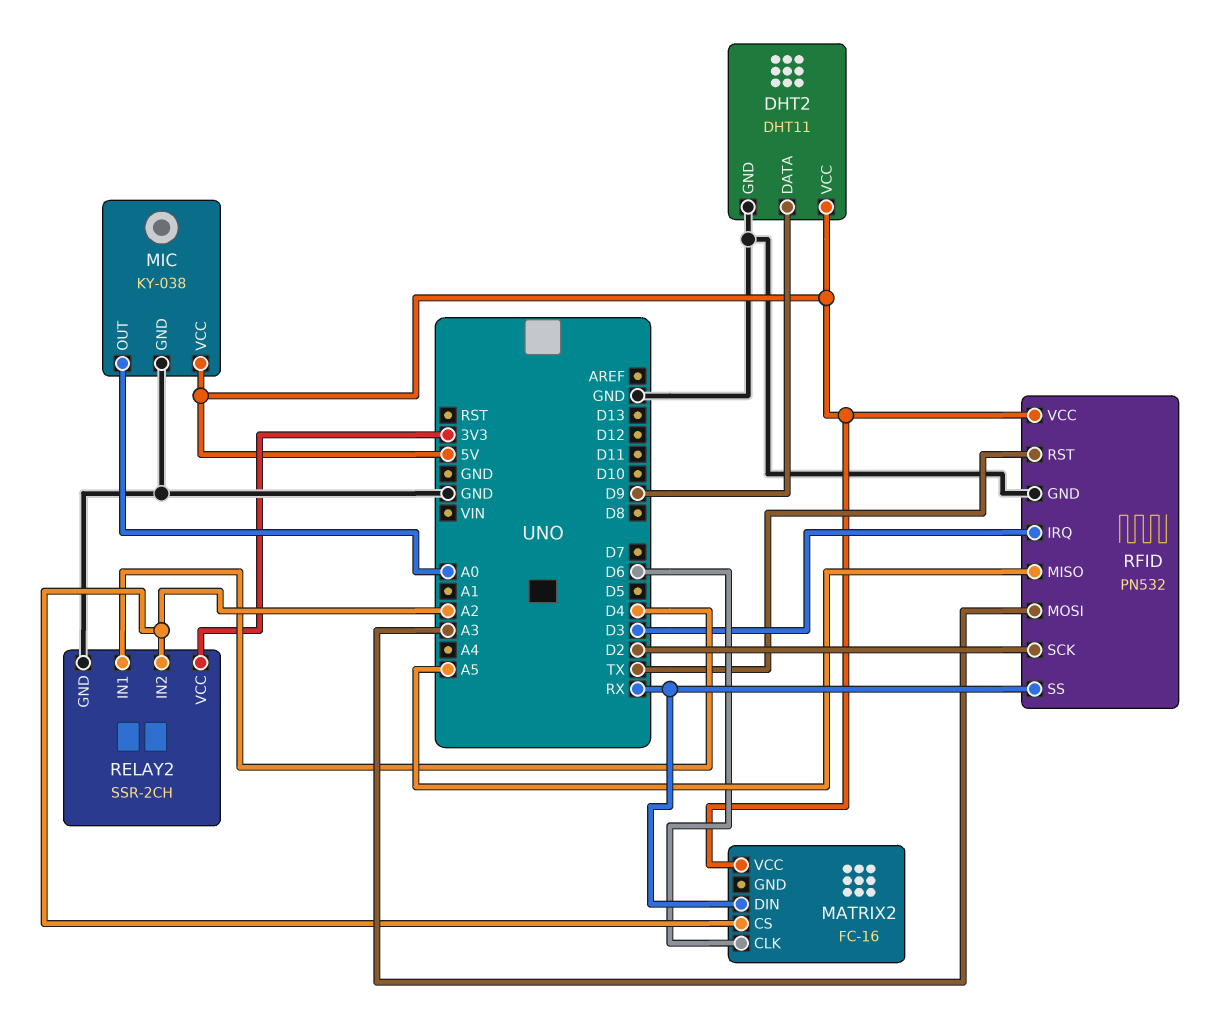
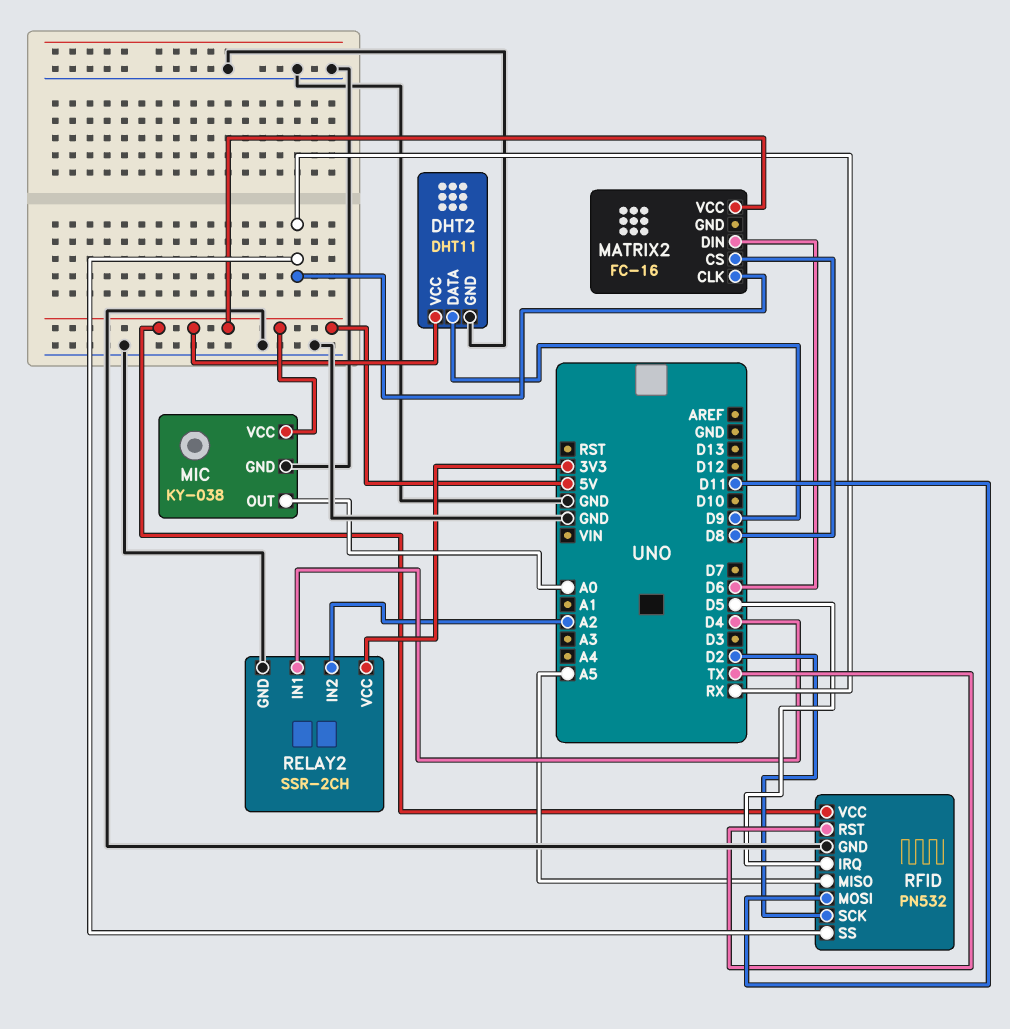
MATRIX2 pin CLK: D6 -> RX
MATRIX2 pin CS: A2 -> D8
MATRIX2 pin DIN: RX -> D6
RFID pin IRQ: D3 -> D5
RFID pin MOSI: A3 -> D11

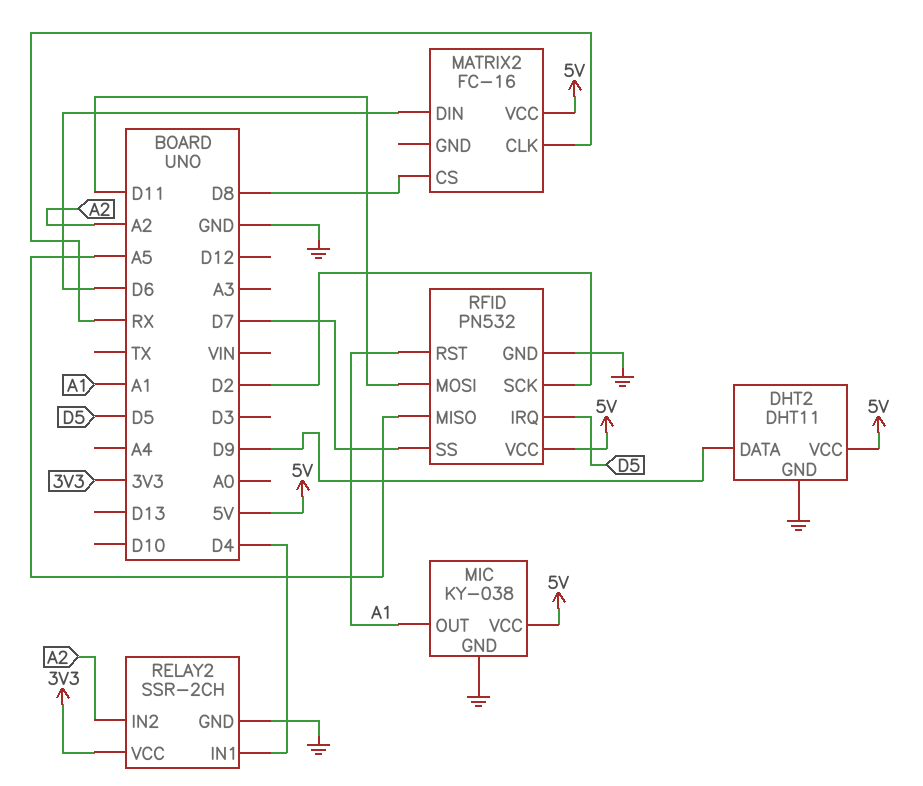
MIC pin OUT: A0 -> A1
RFID pin RST: TX -> A1
RFID pin SS: RX -> D7

